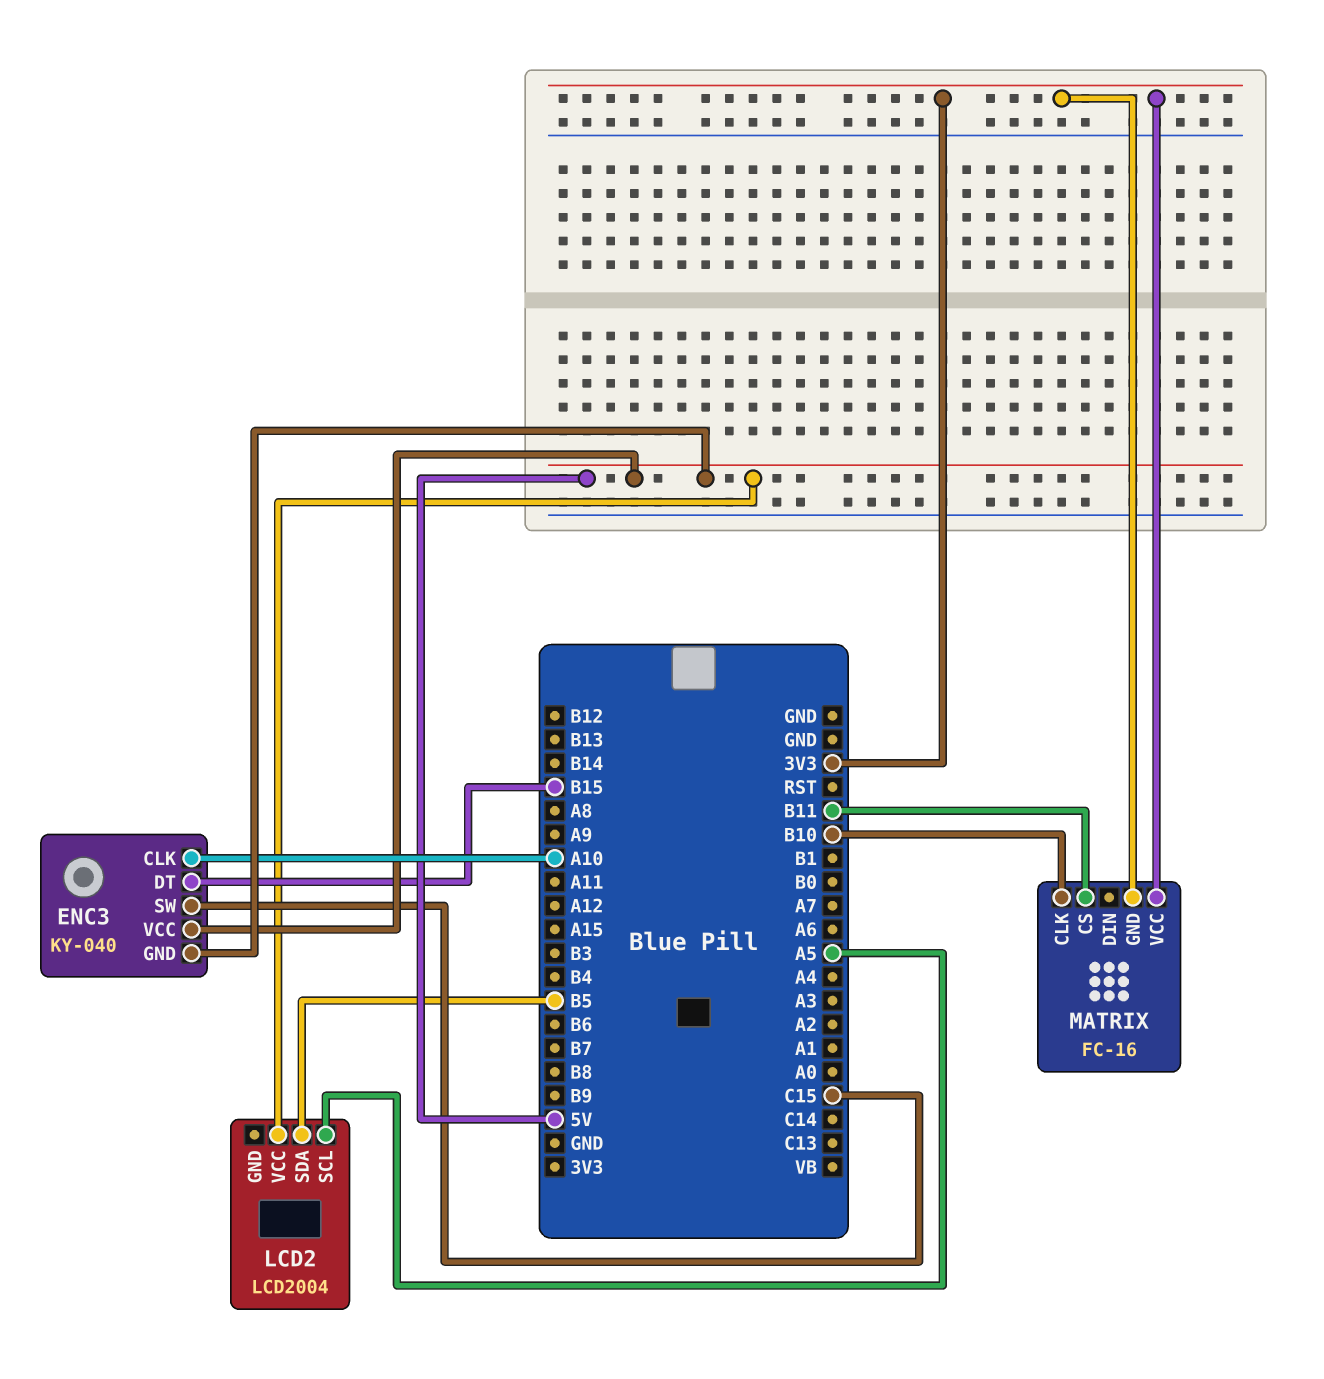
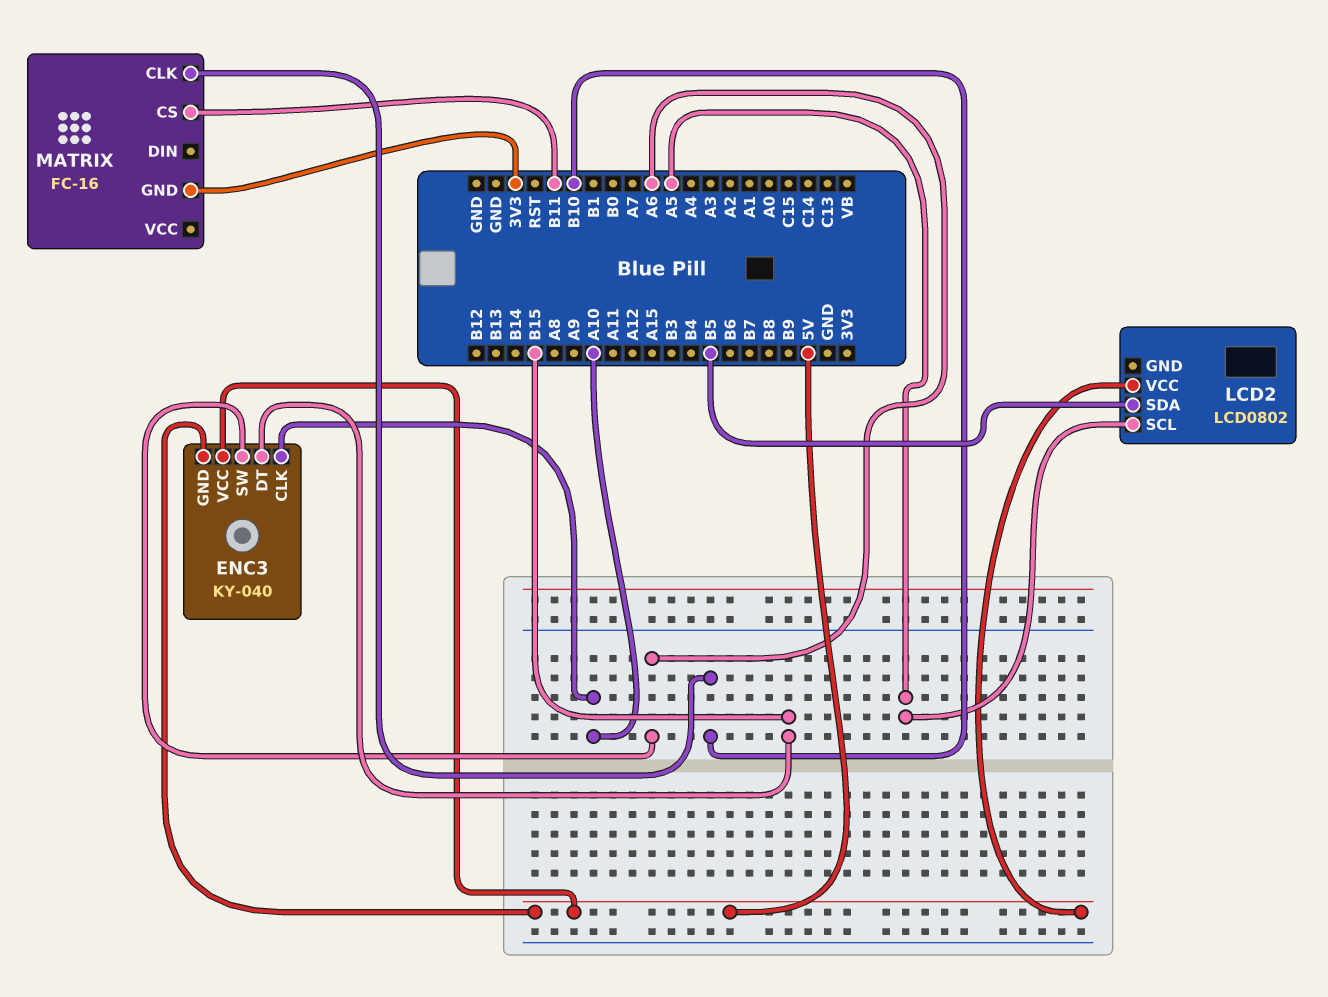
ENC3 pin SW: C15 -> A6
LCD2: LCD2004 -> LCD0802
MATRIX pin VCC: 3V3 -> none

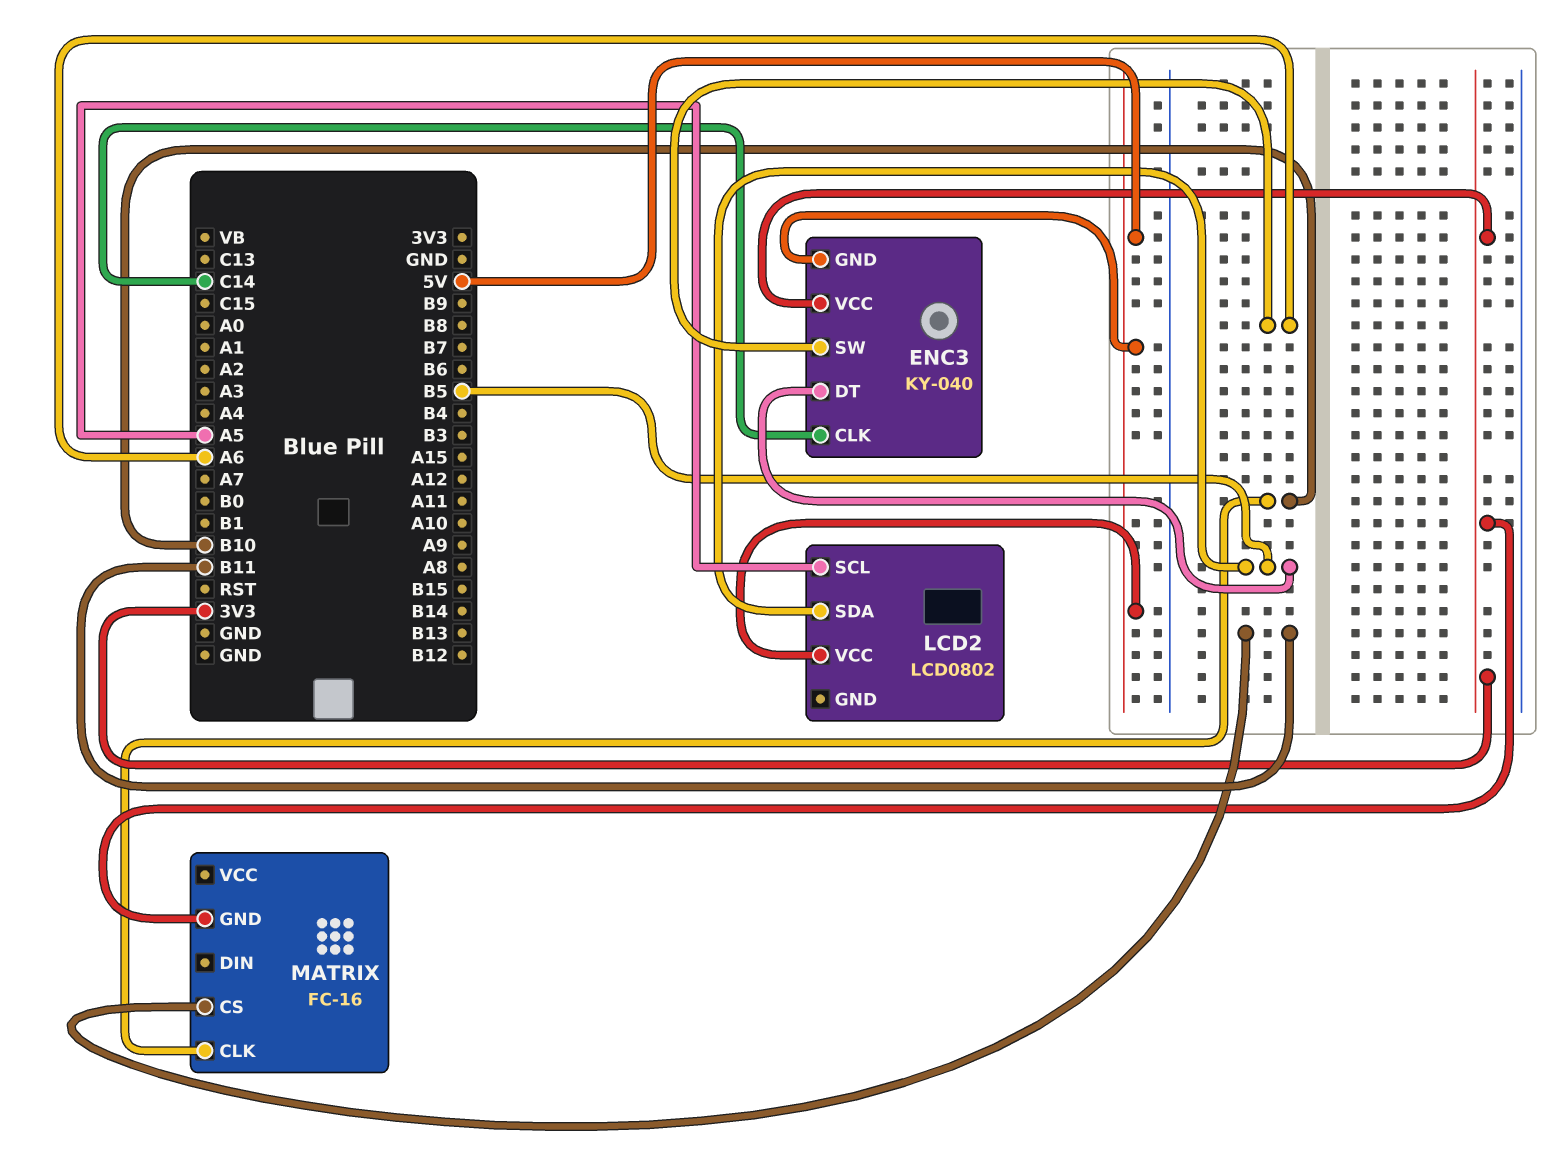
ENC3 pin CLK: A10 -> C14
ENC3 pin DT: B15 -> B5
ENC3 pin VCC: 5V -> 3V3

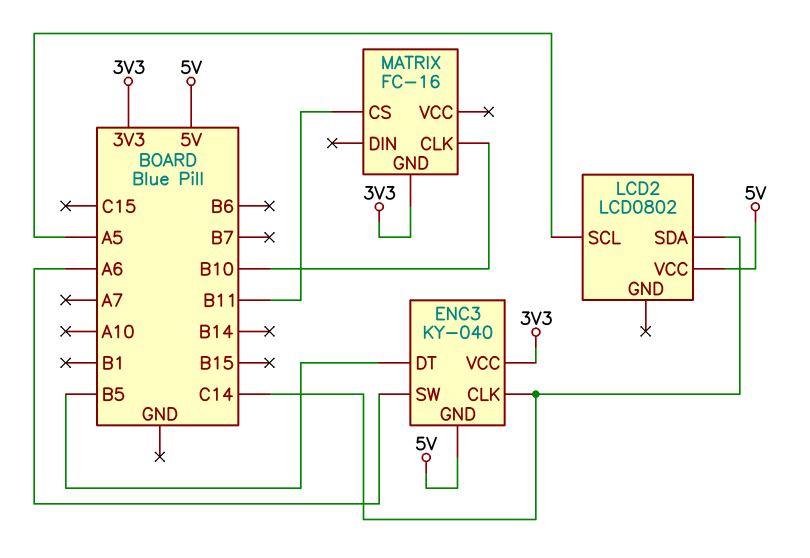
LCD2 pin SDA: B5 -> C14

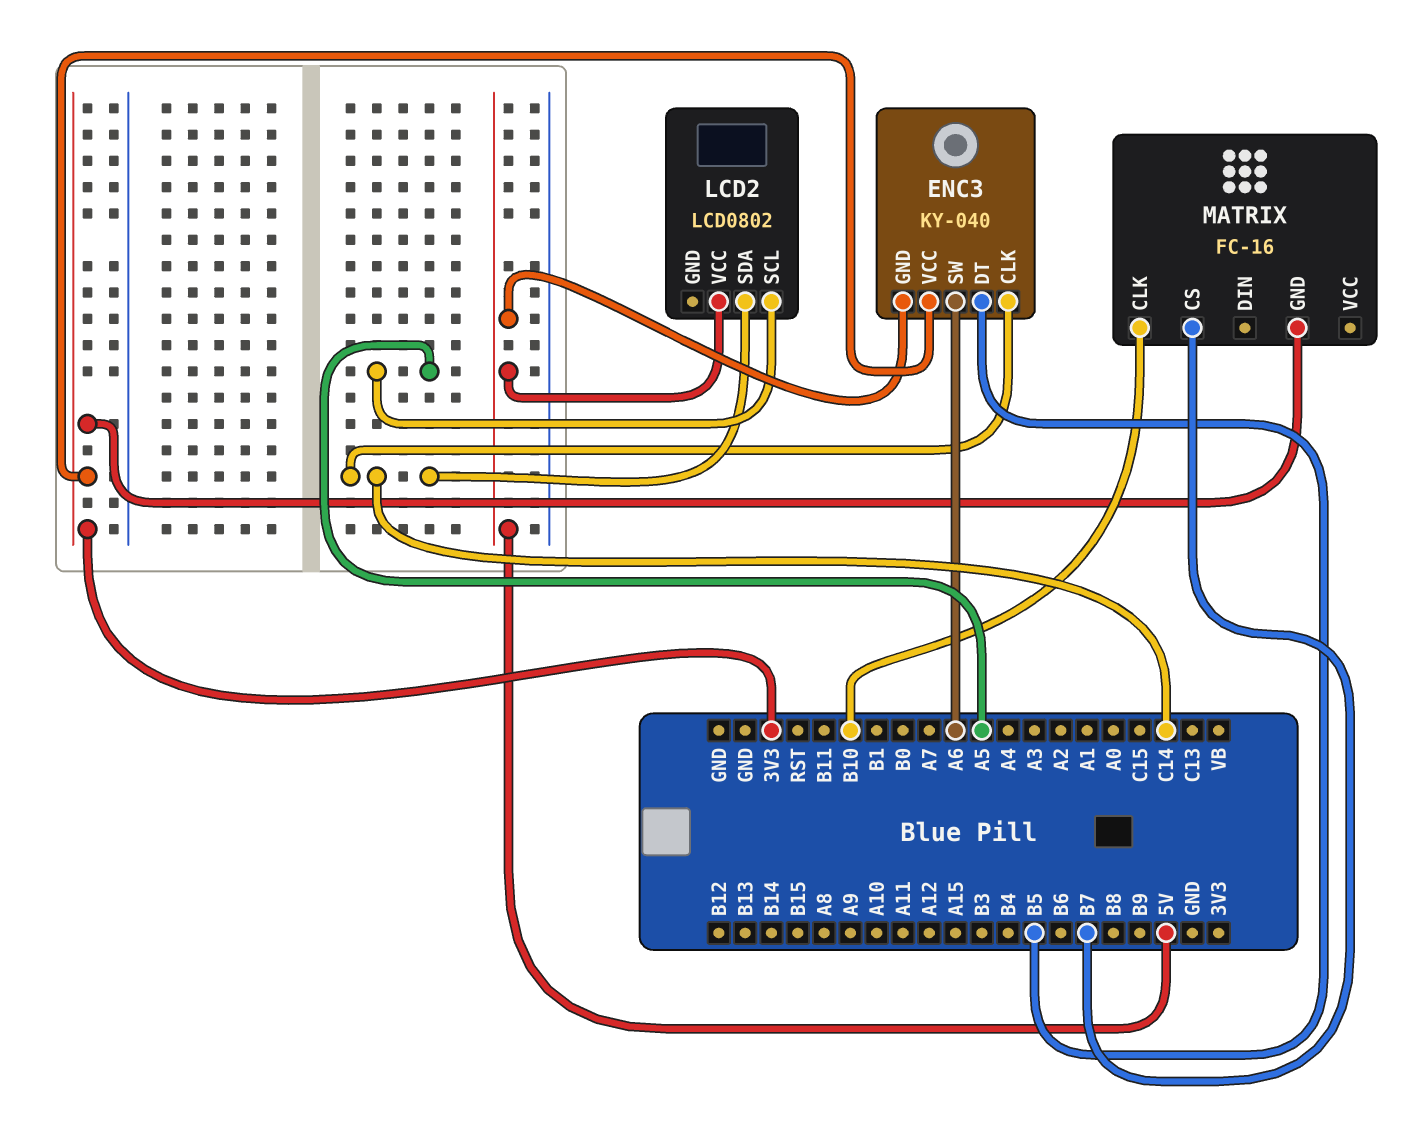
MATRIX pin CS: B11 -> B7

